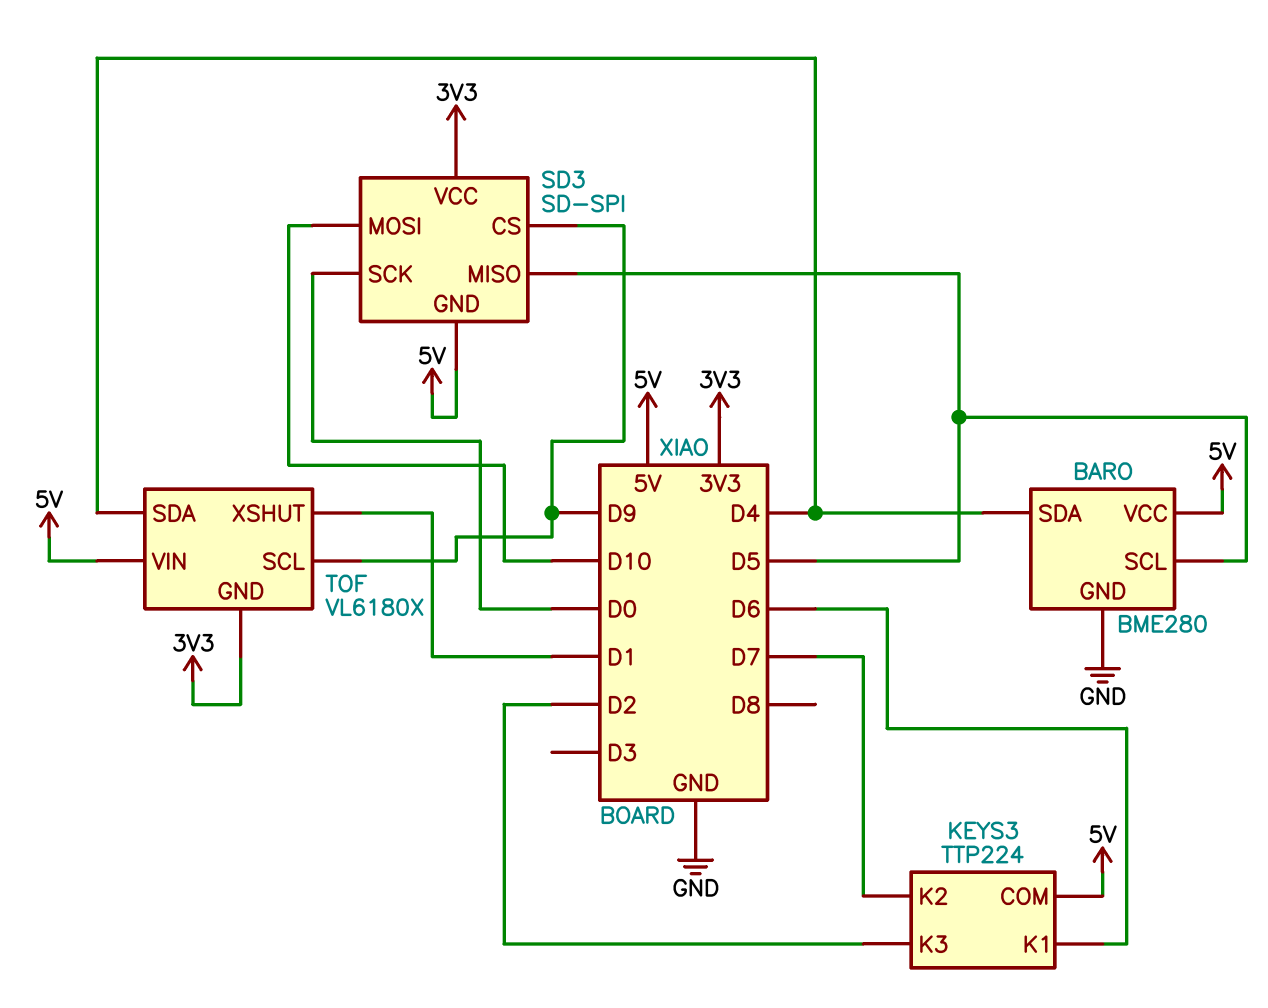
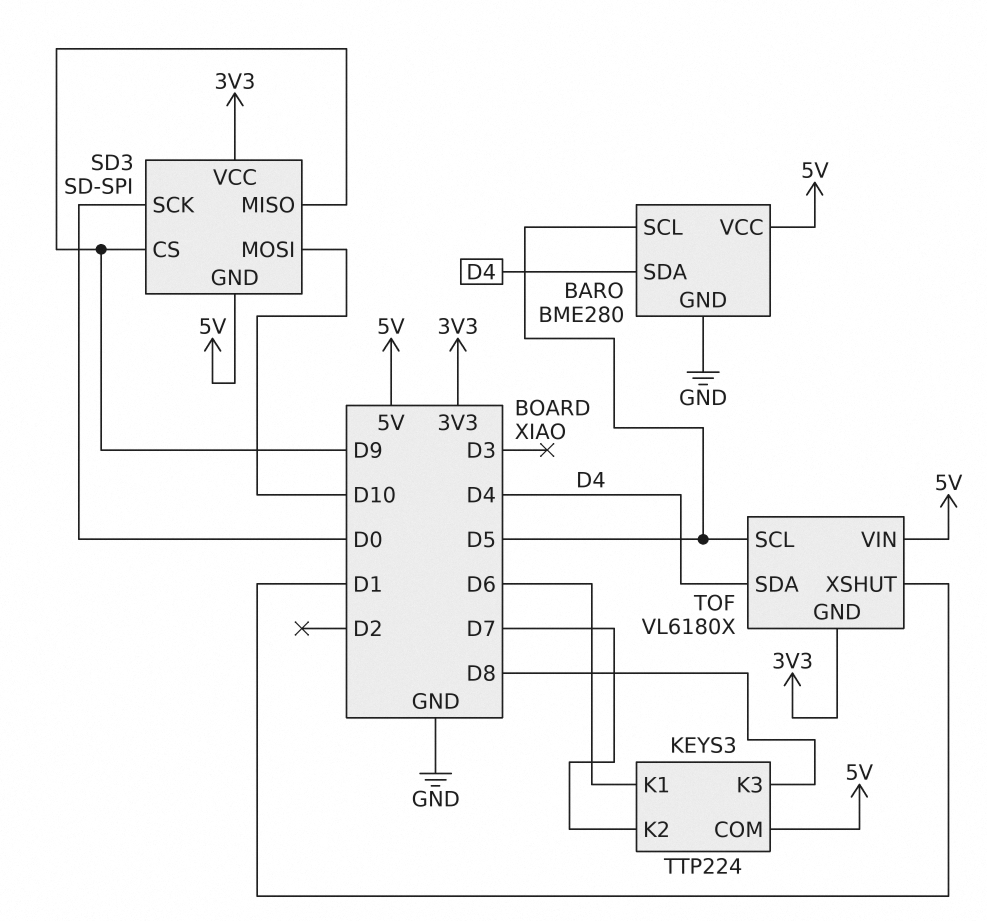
KEYS3 pin K3: D2 -> D8
SD3 pin MISO: D5 -> D9
TOF pin SCL: D9 -> D5

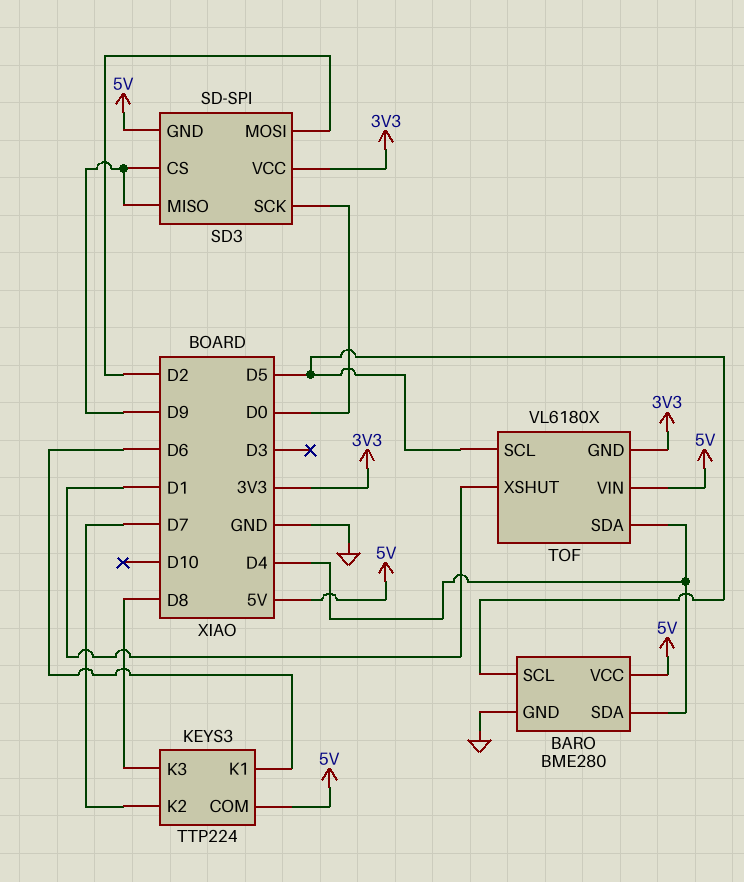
SD3 pin MOSI: D10 -> D2

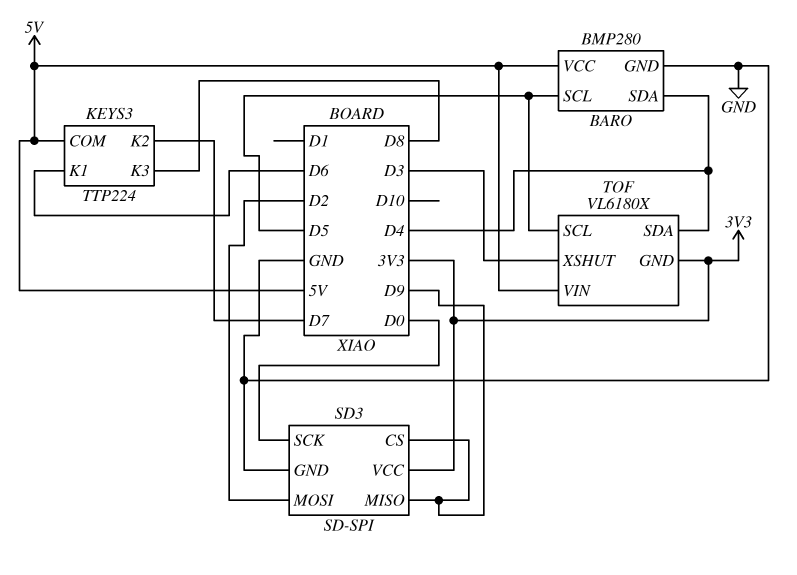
BARO: BME280 -> BMP280
SD3 pin GND: 5V -> GND
TOF pin XSHUT: D1 -> D3

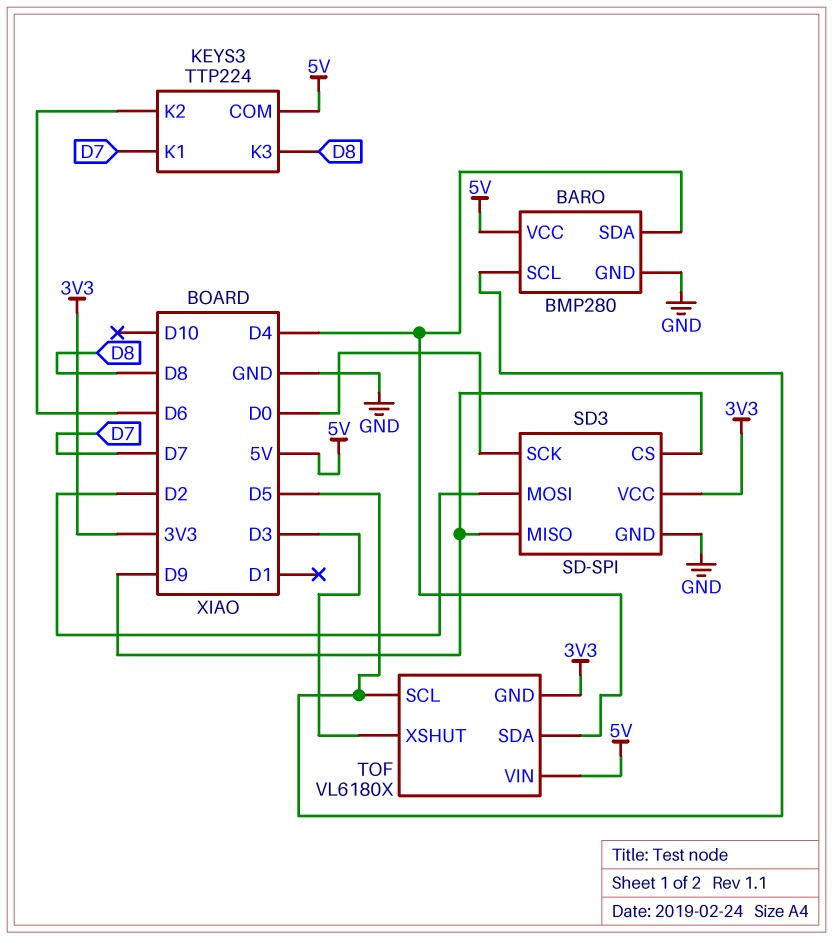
KEYS3 pin K1: D6 -> D7
KEYS3 pin K2: D7 -> D6

